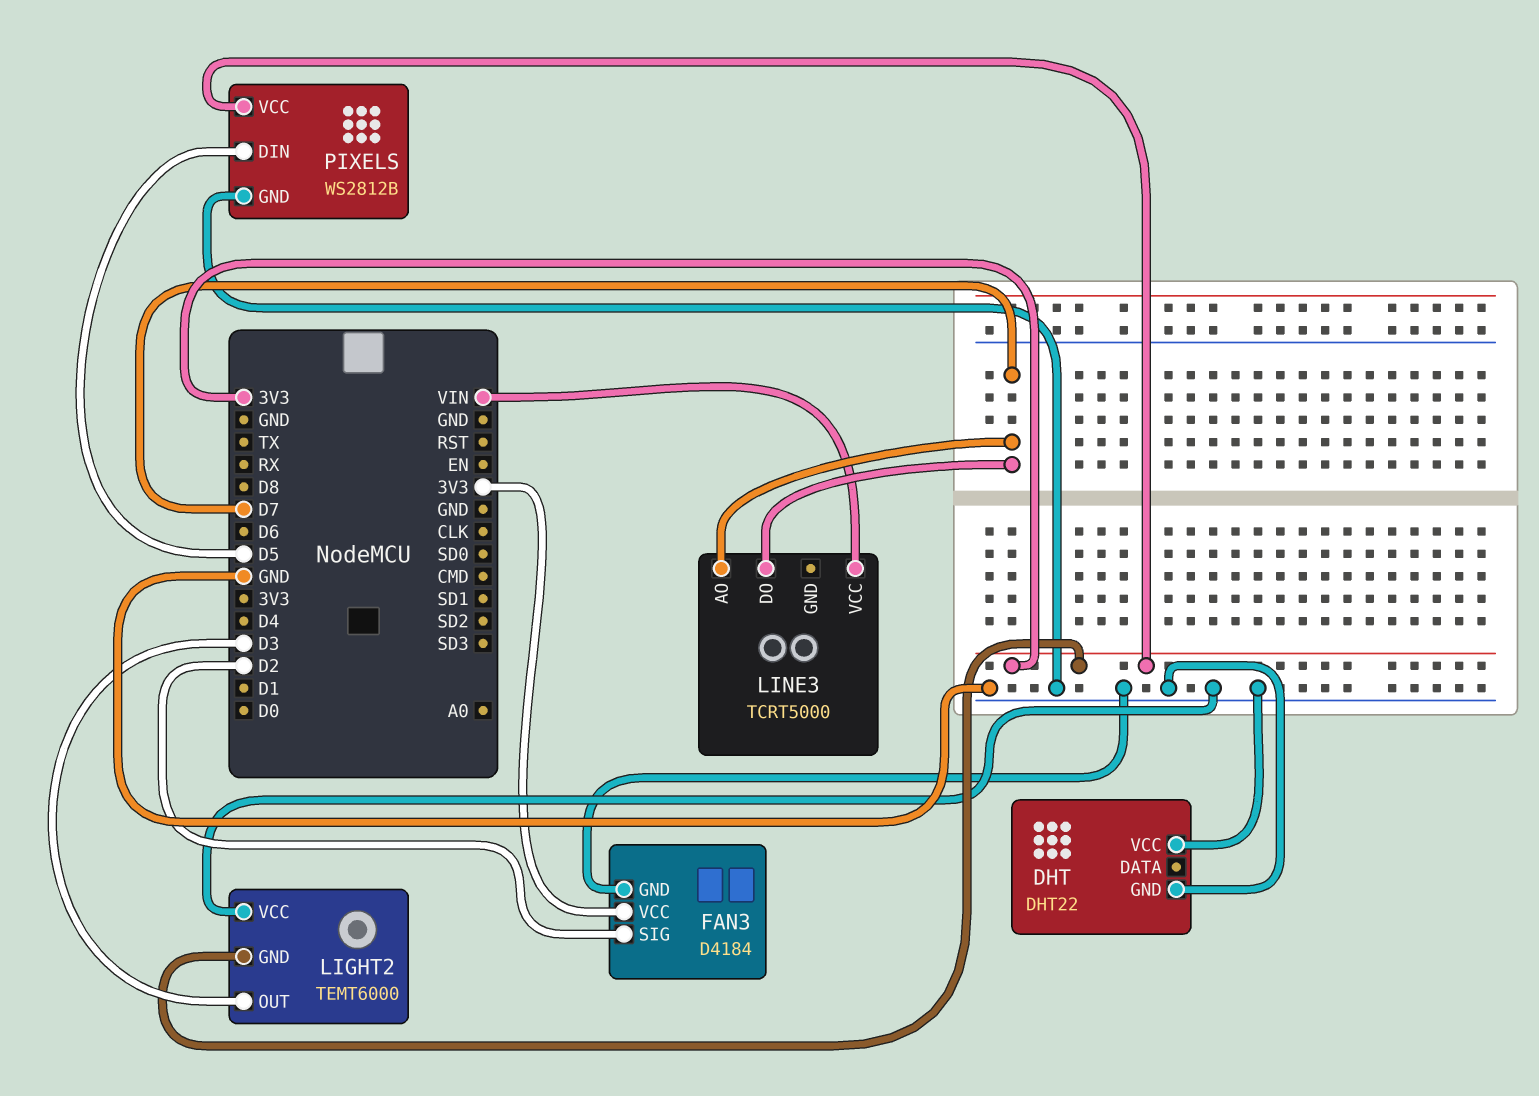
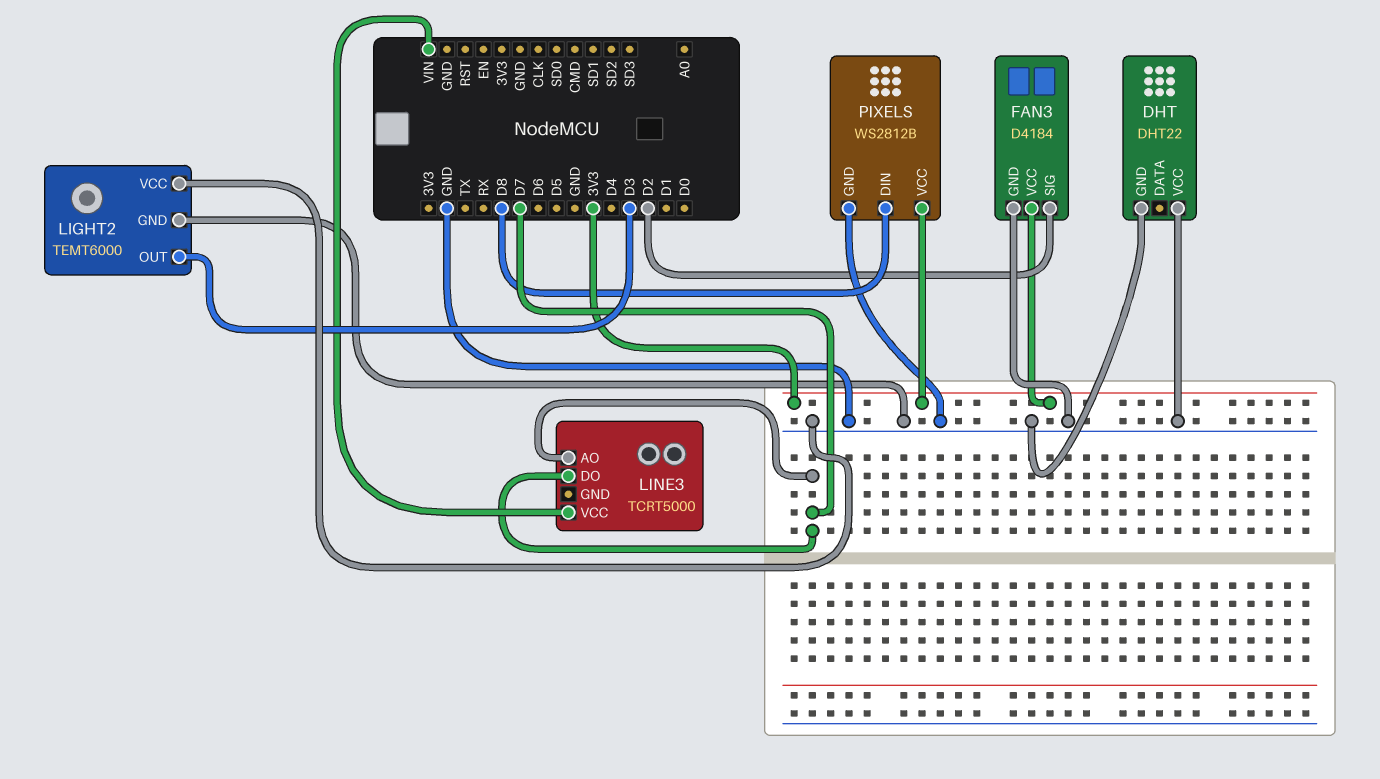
LIGHT2 pin GND: 3V3 -> GND
PIXELS pin DIN: D5 -> D8

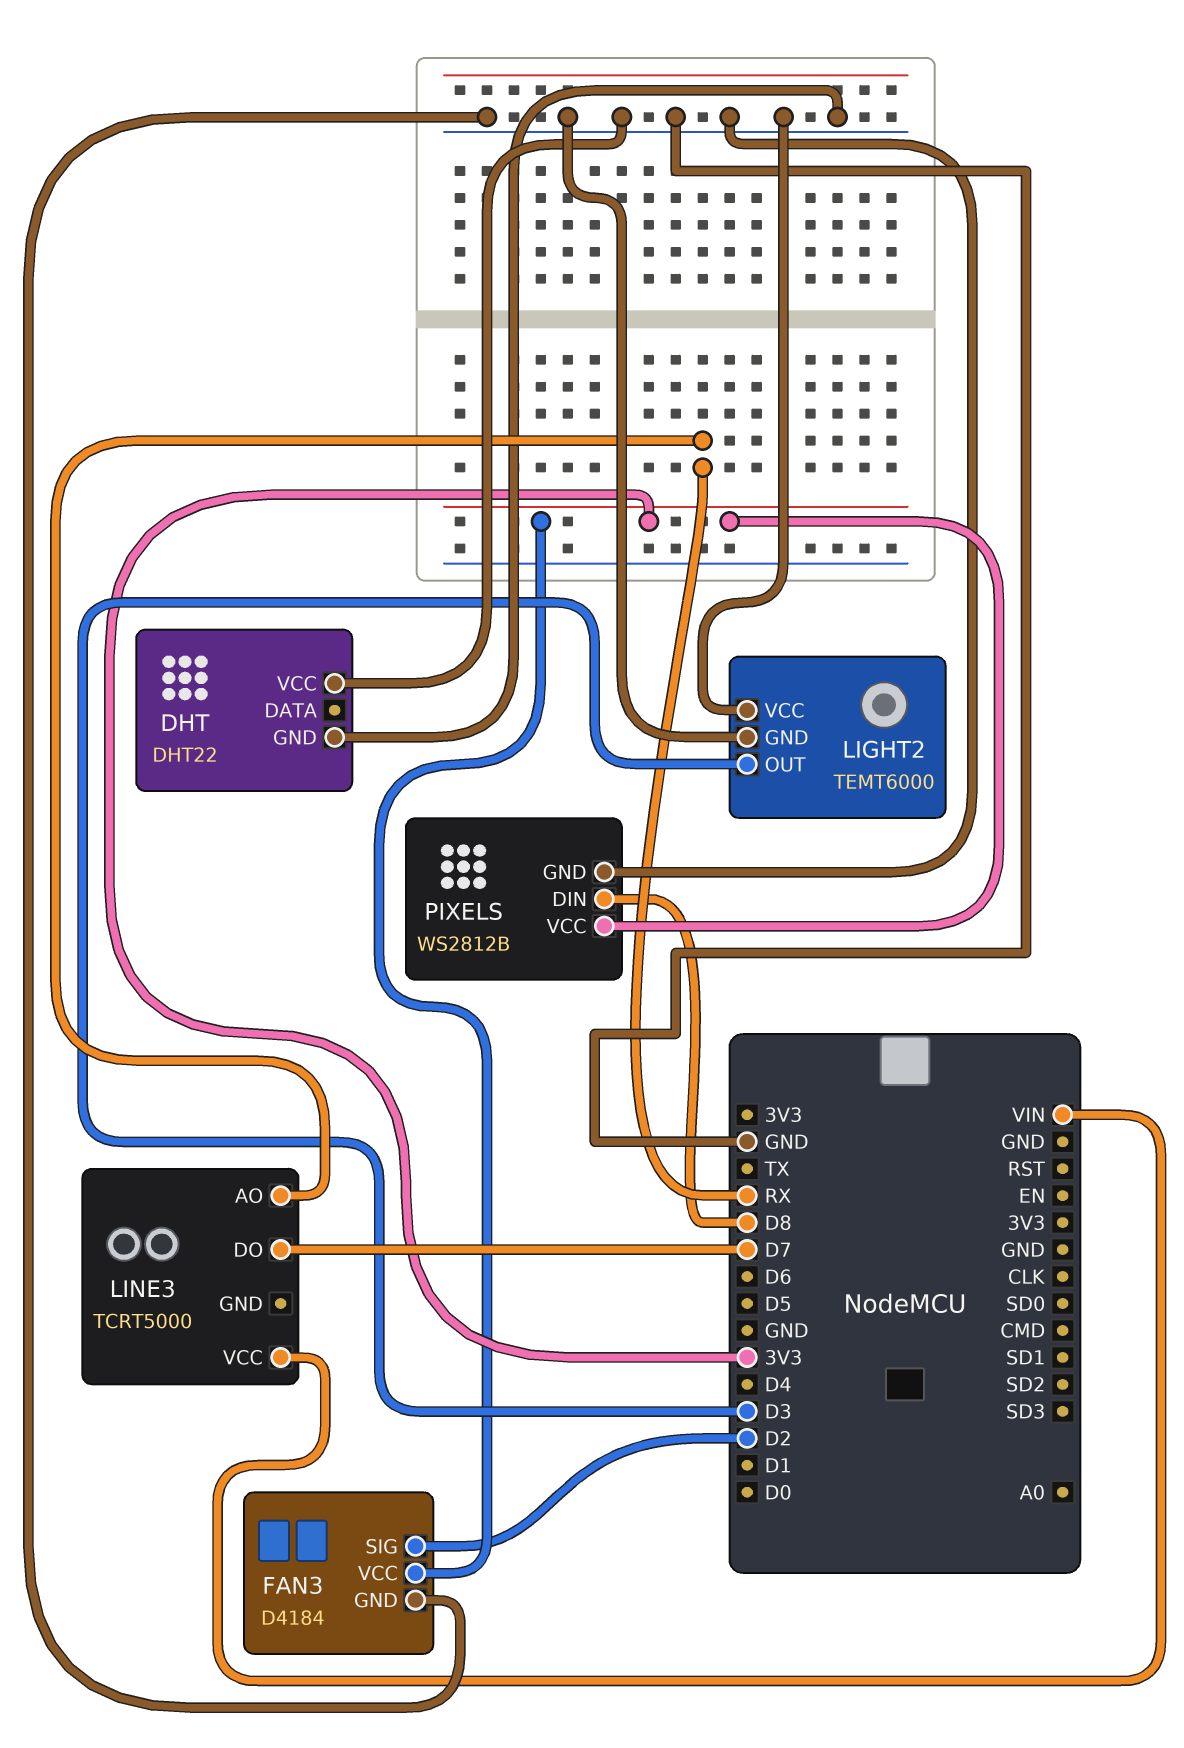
LINE3 pin AO: D7 -> RX

